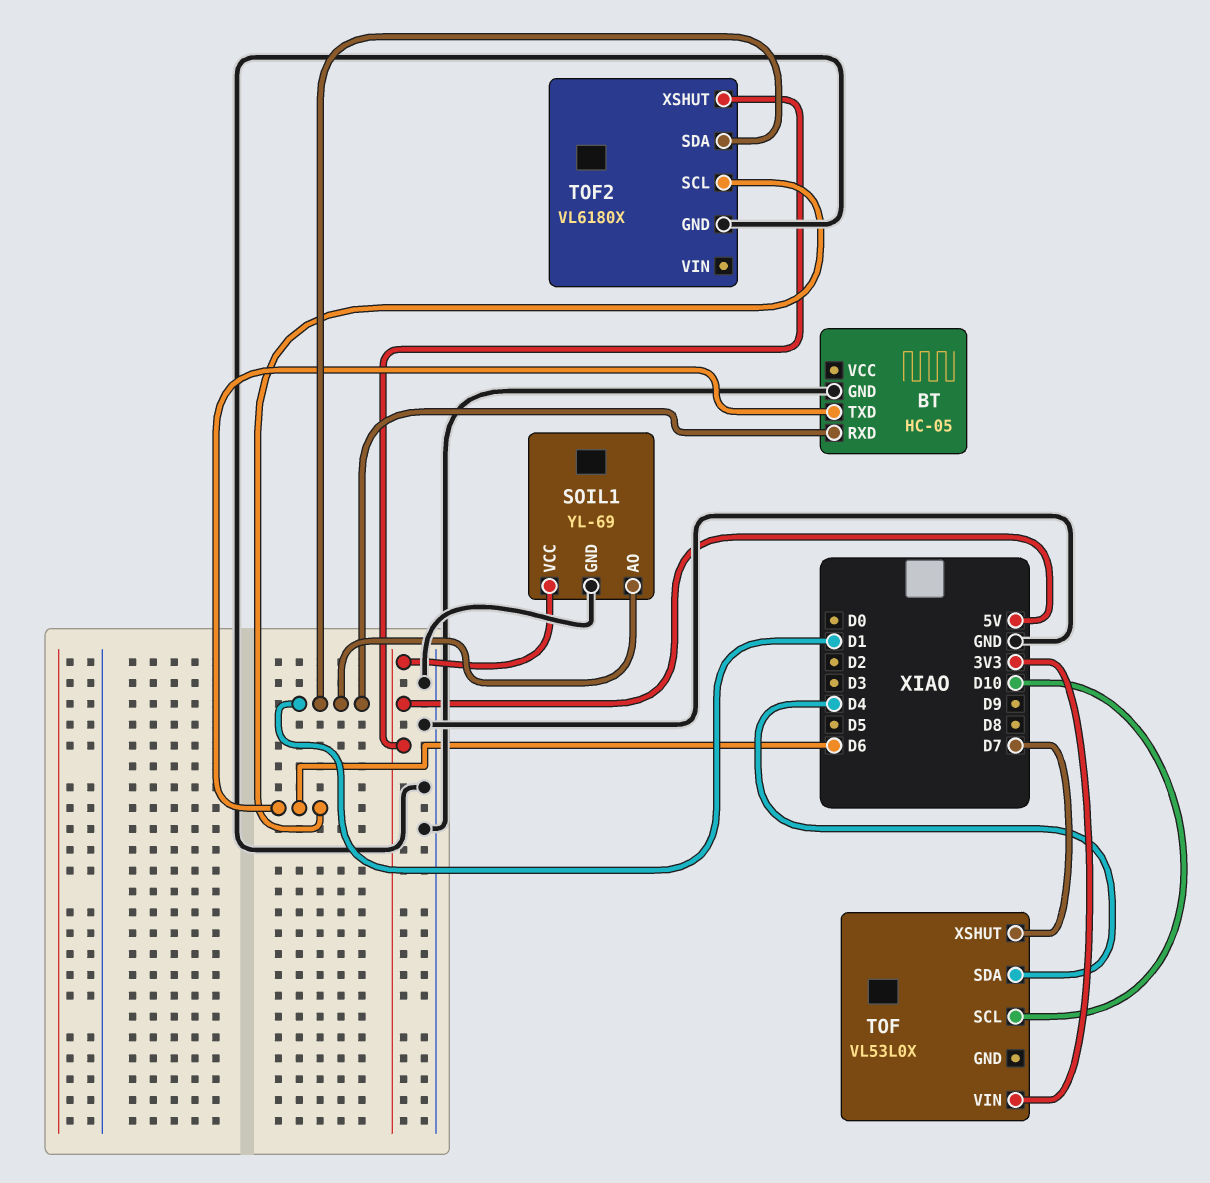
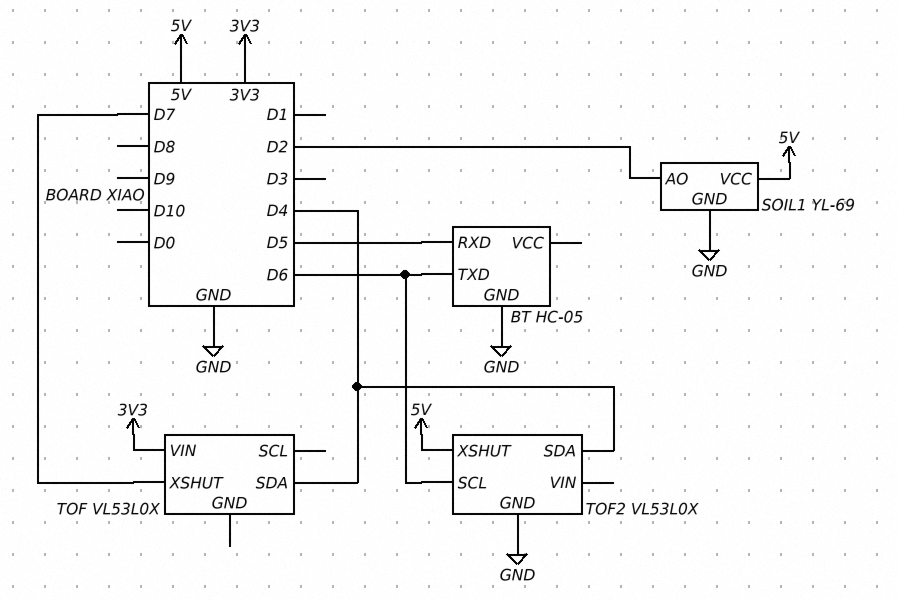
BT pin RXD: D1 -> D5
SOIL1 pin AO: D1 -> D2
TOF pin SCL: D10 -> none
TOF2: VL6180X -> VL53L0X
TOF2 pin SDA: D1 -> D4

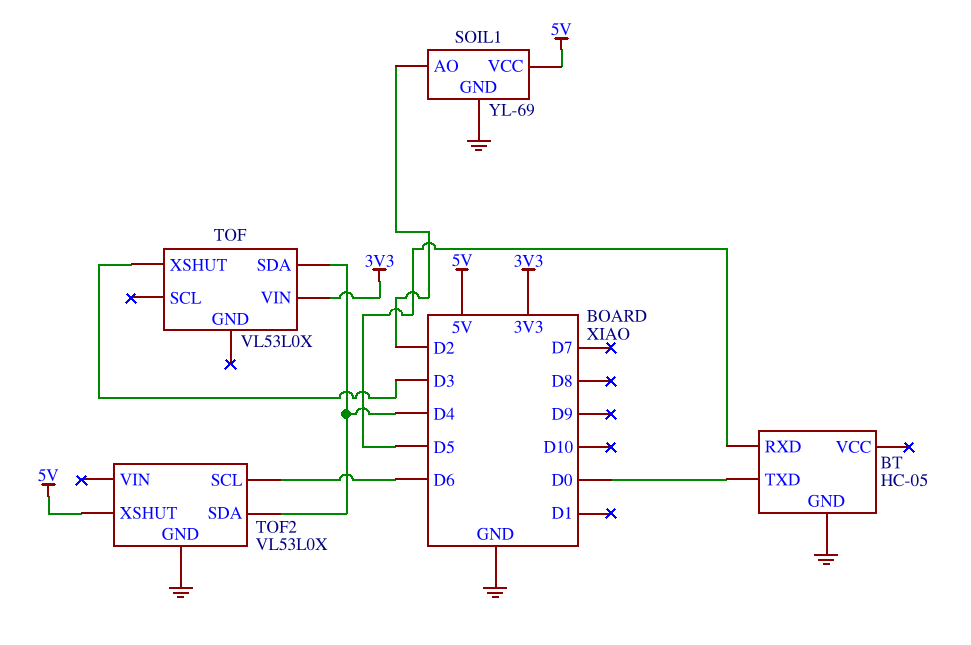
BT pin TXD: D6 -> D0
TOF pin XSHUT: D7 -> D3

